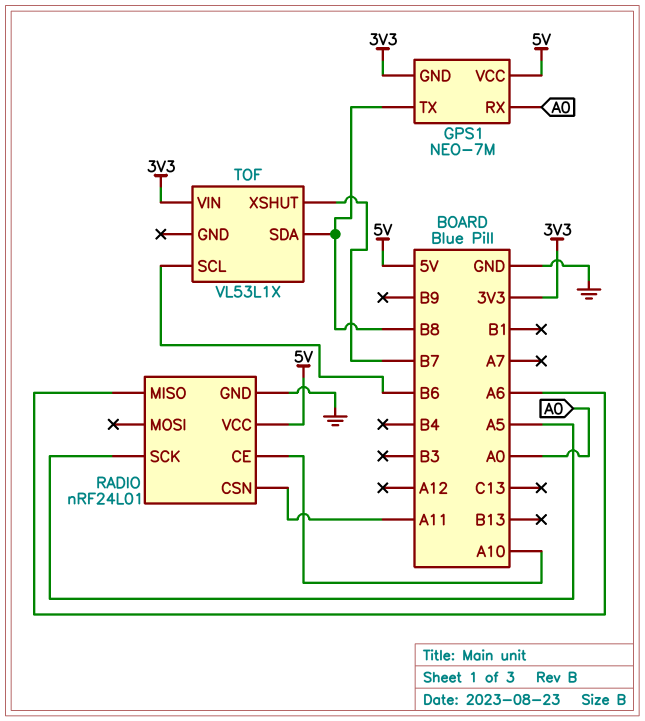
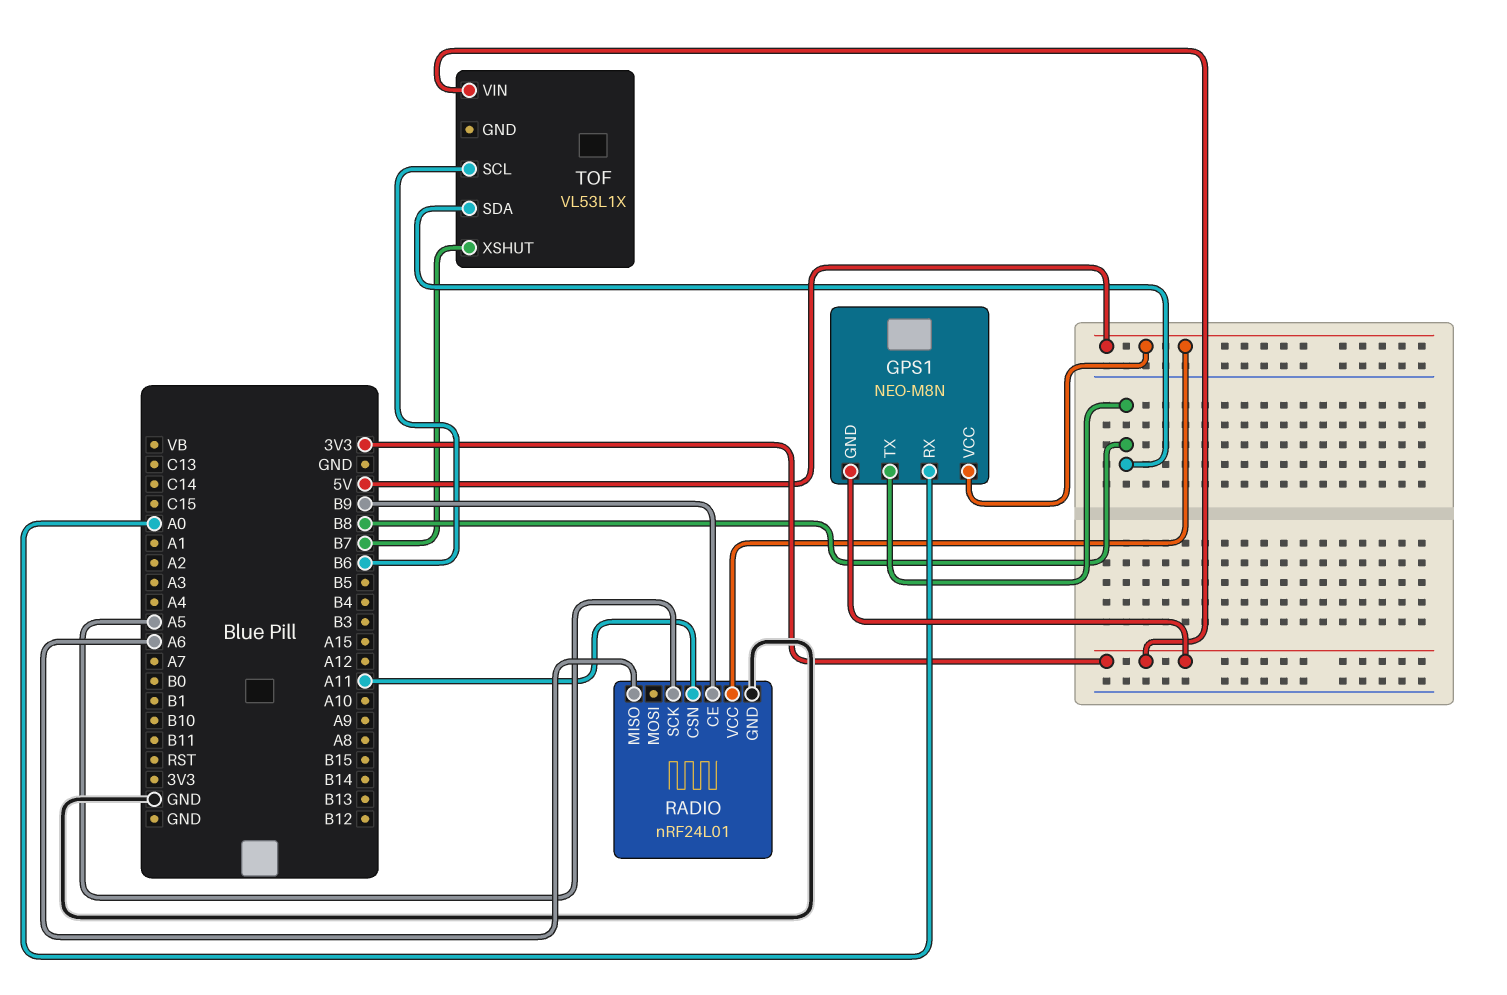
GPS1: NEO-7M -> NEO-M8N
RADIO pin CE: A10 -> B9

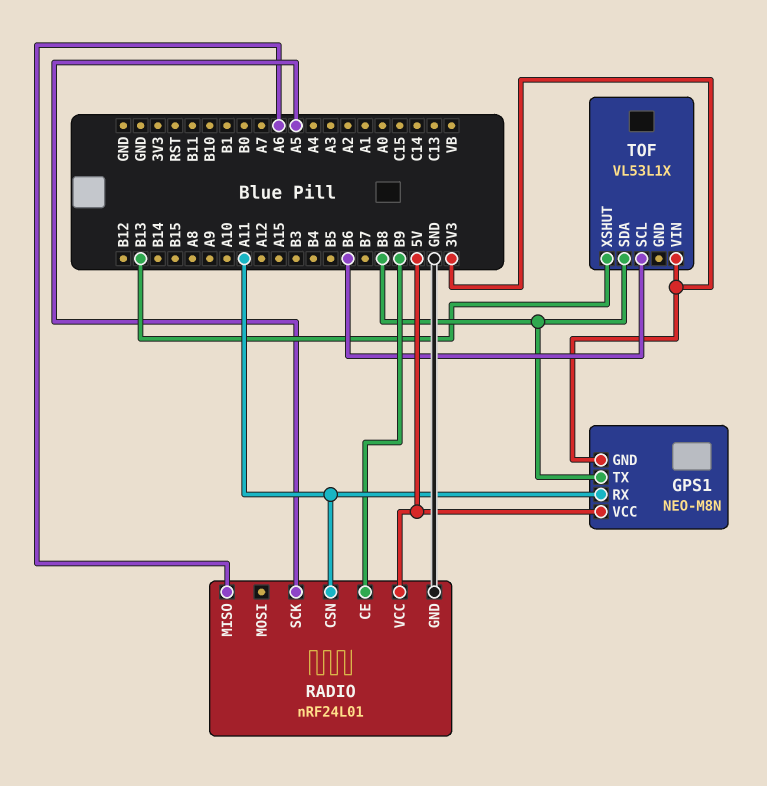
GPS1 pin RX: A0 -> A11
TOF pin XSHUT: B7 -> B13

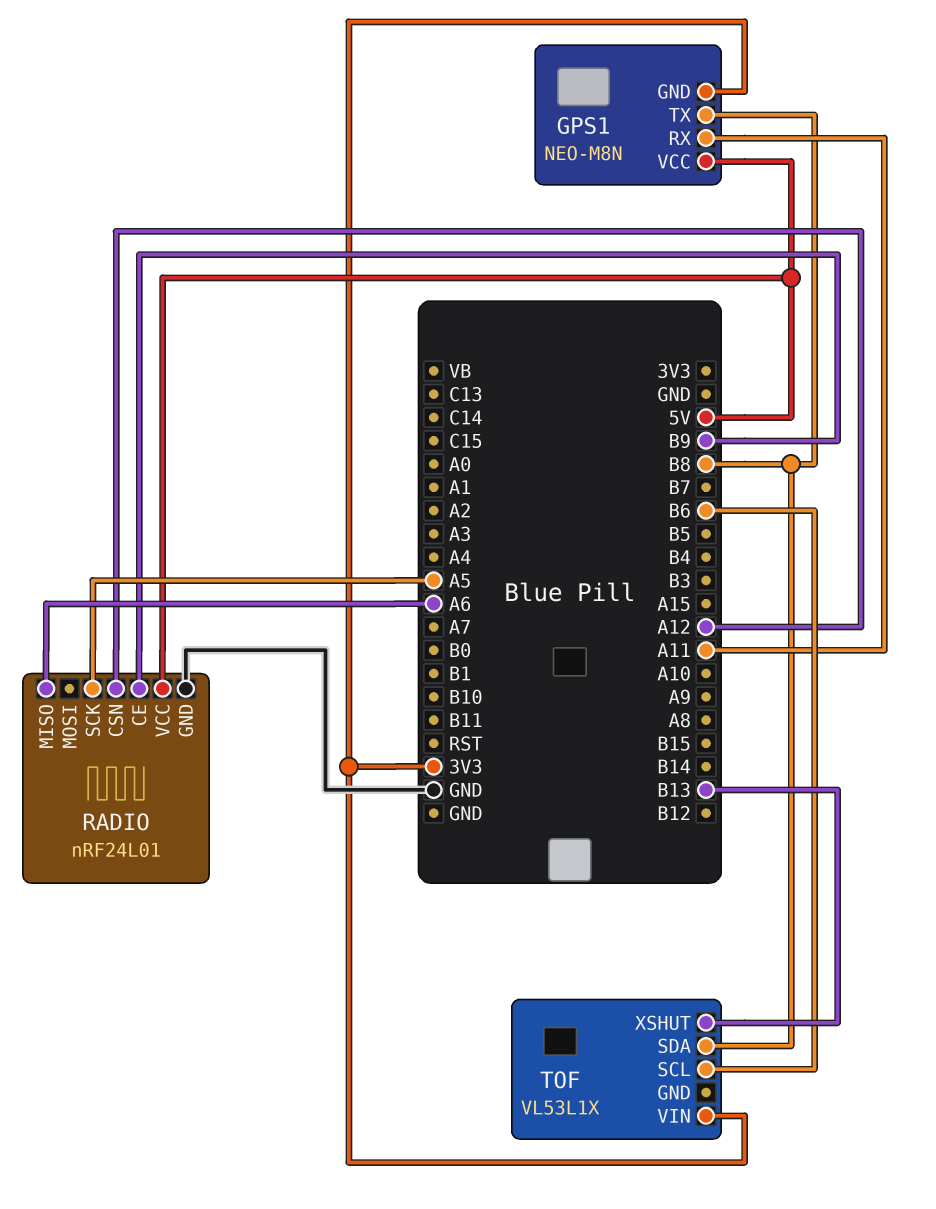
RADIO pin CSN: A11 -> A12

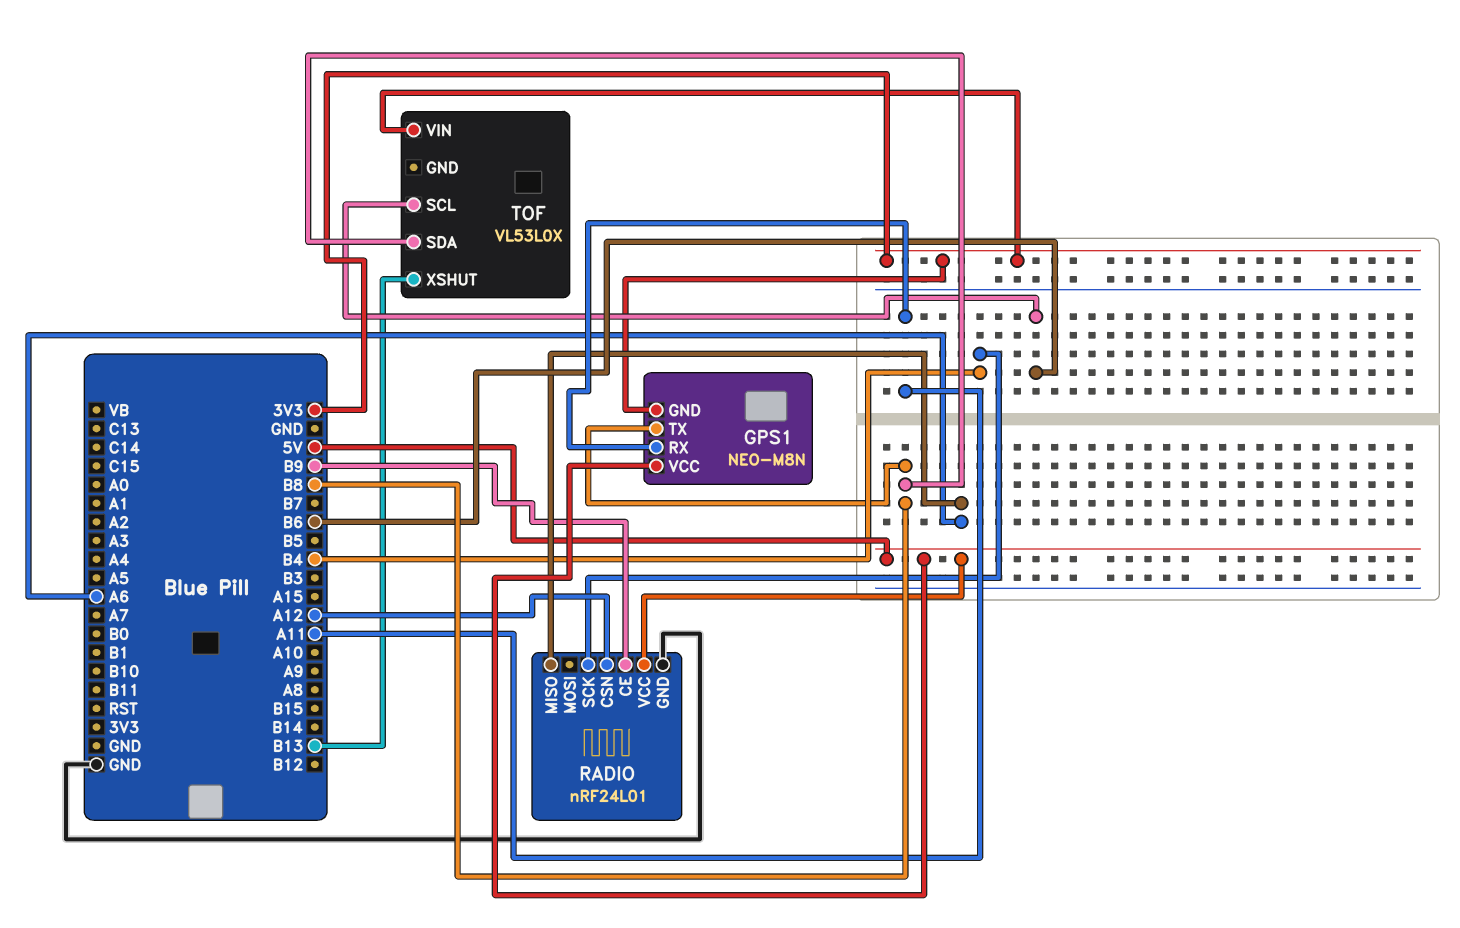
RADIO pin SCK: A5 -> B4
TOF: VL53L1X -> VL53L0X

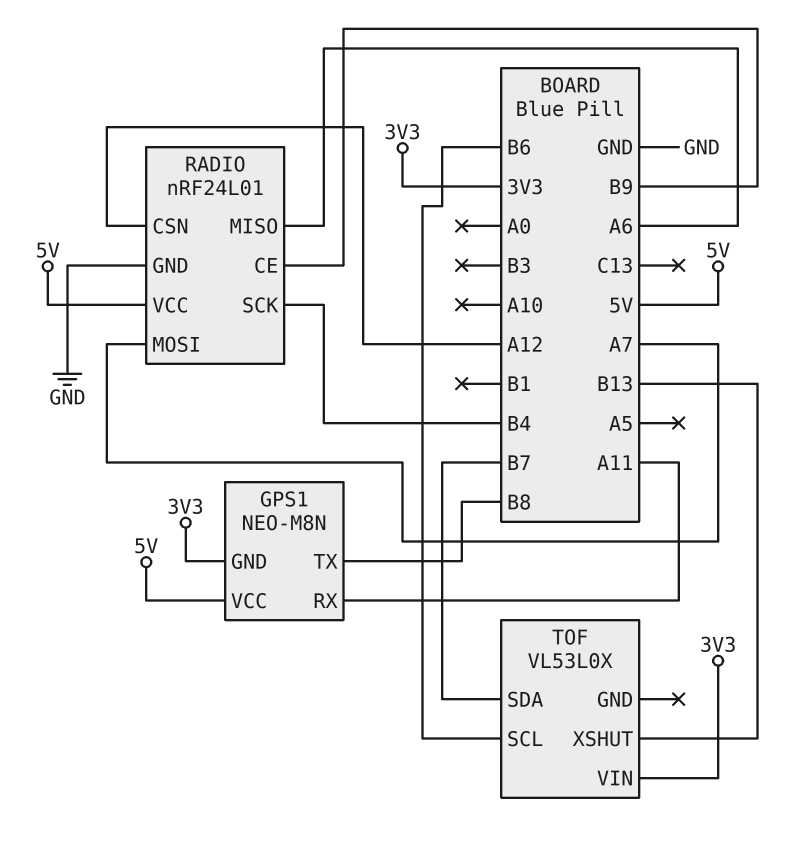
RADIO pin MOSI: none -> A7
TOF pin SDA: B8 -> B7

